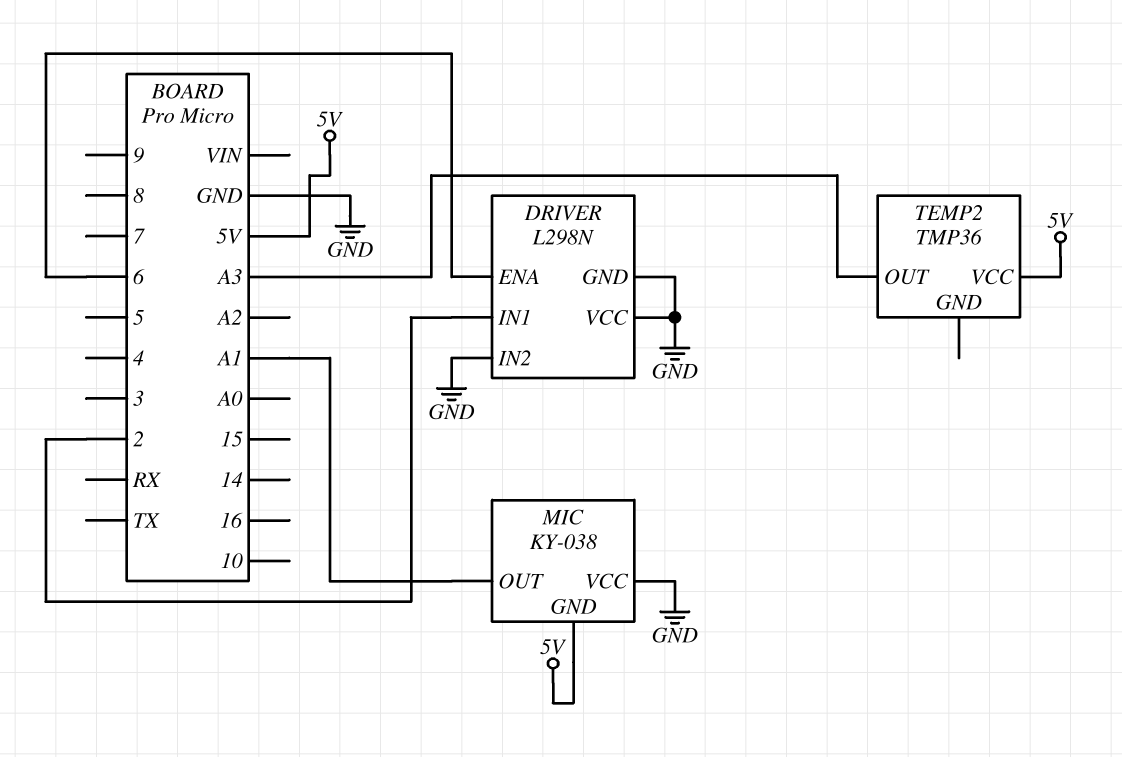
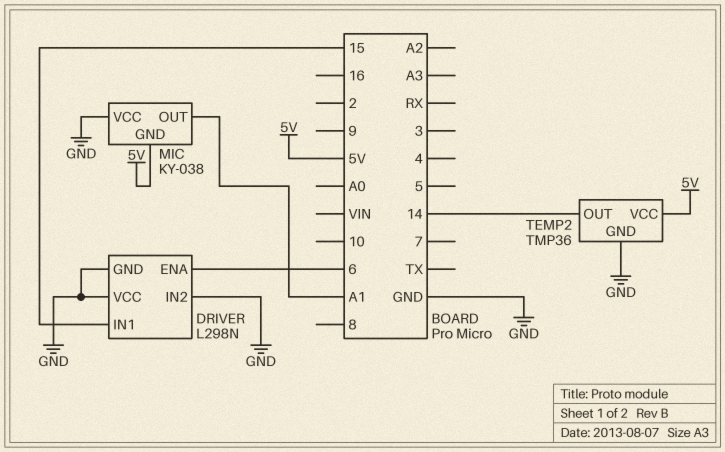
DRIVER pin IN1: 2 -> 15
TEMP2 pin GND: none -> GND
TEMP2 pin OUT: A3 -> 14

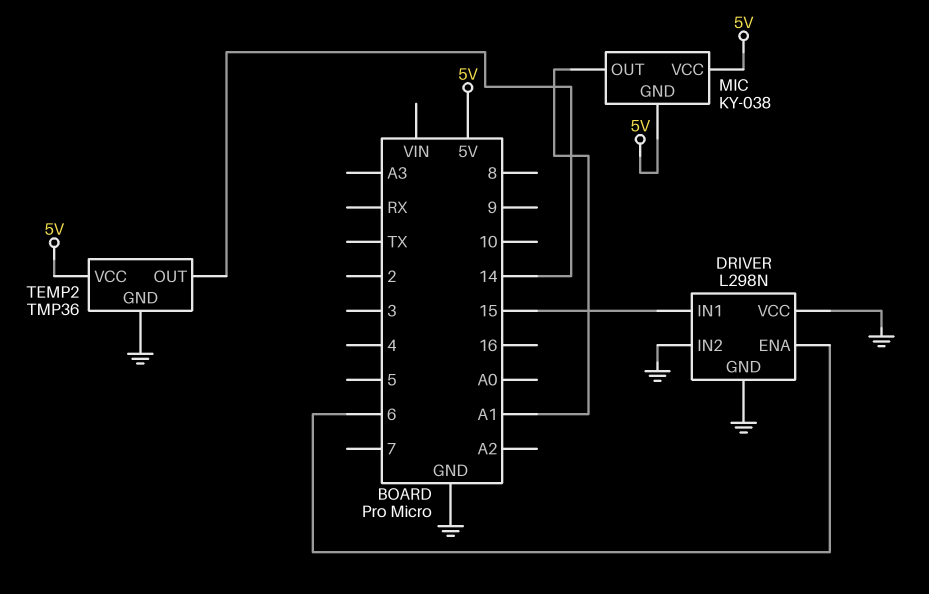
MIC pin VCC: GND -> 5V

